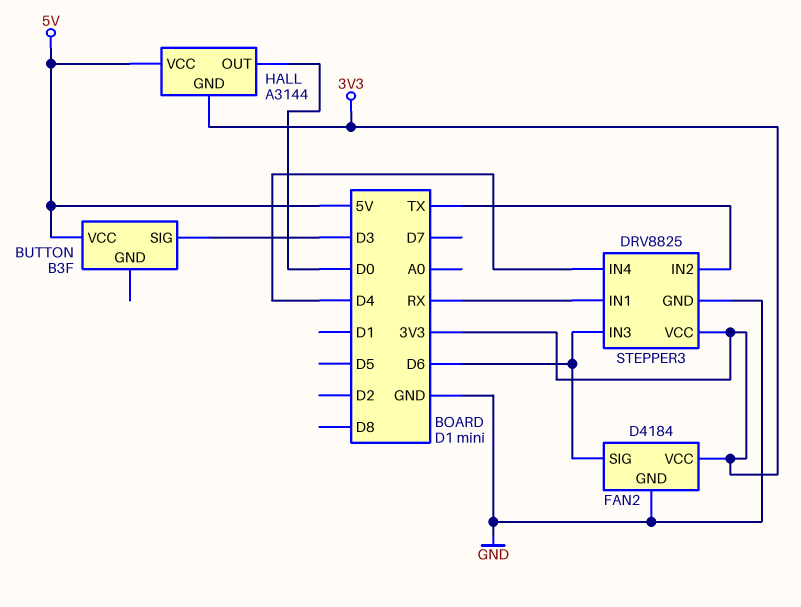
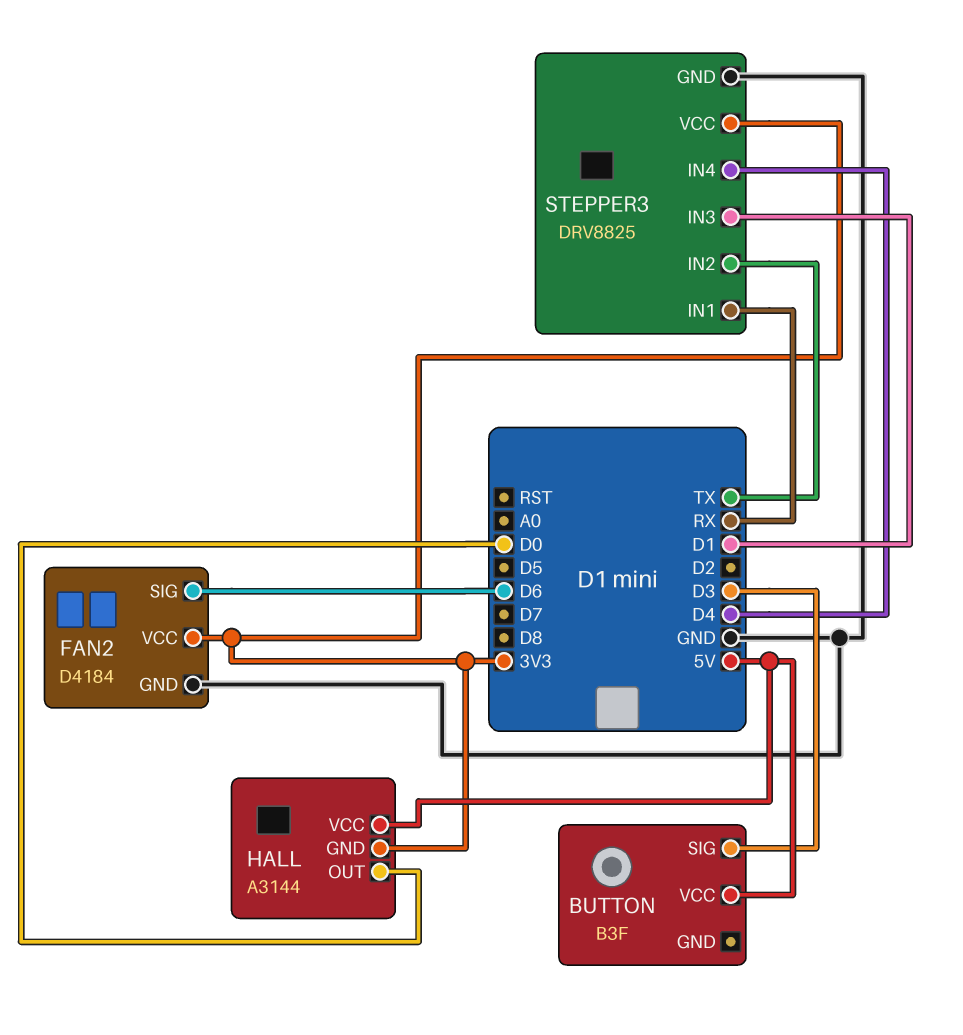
STEPPER3 pin IN3: D6 -> D1

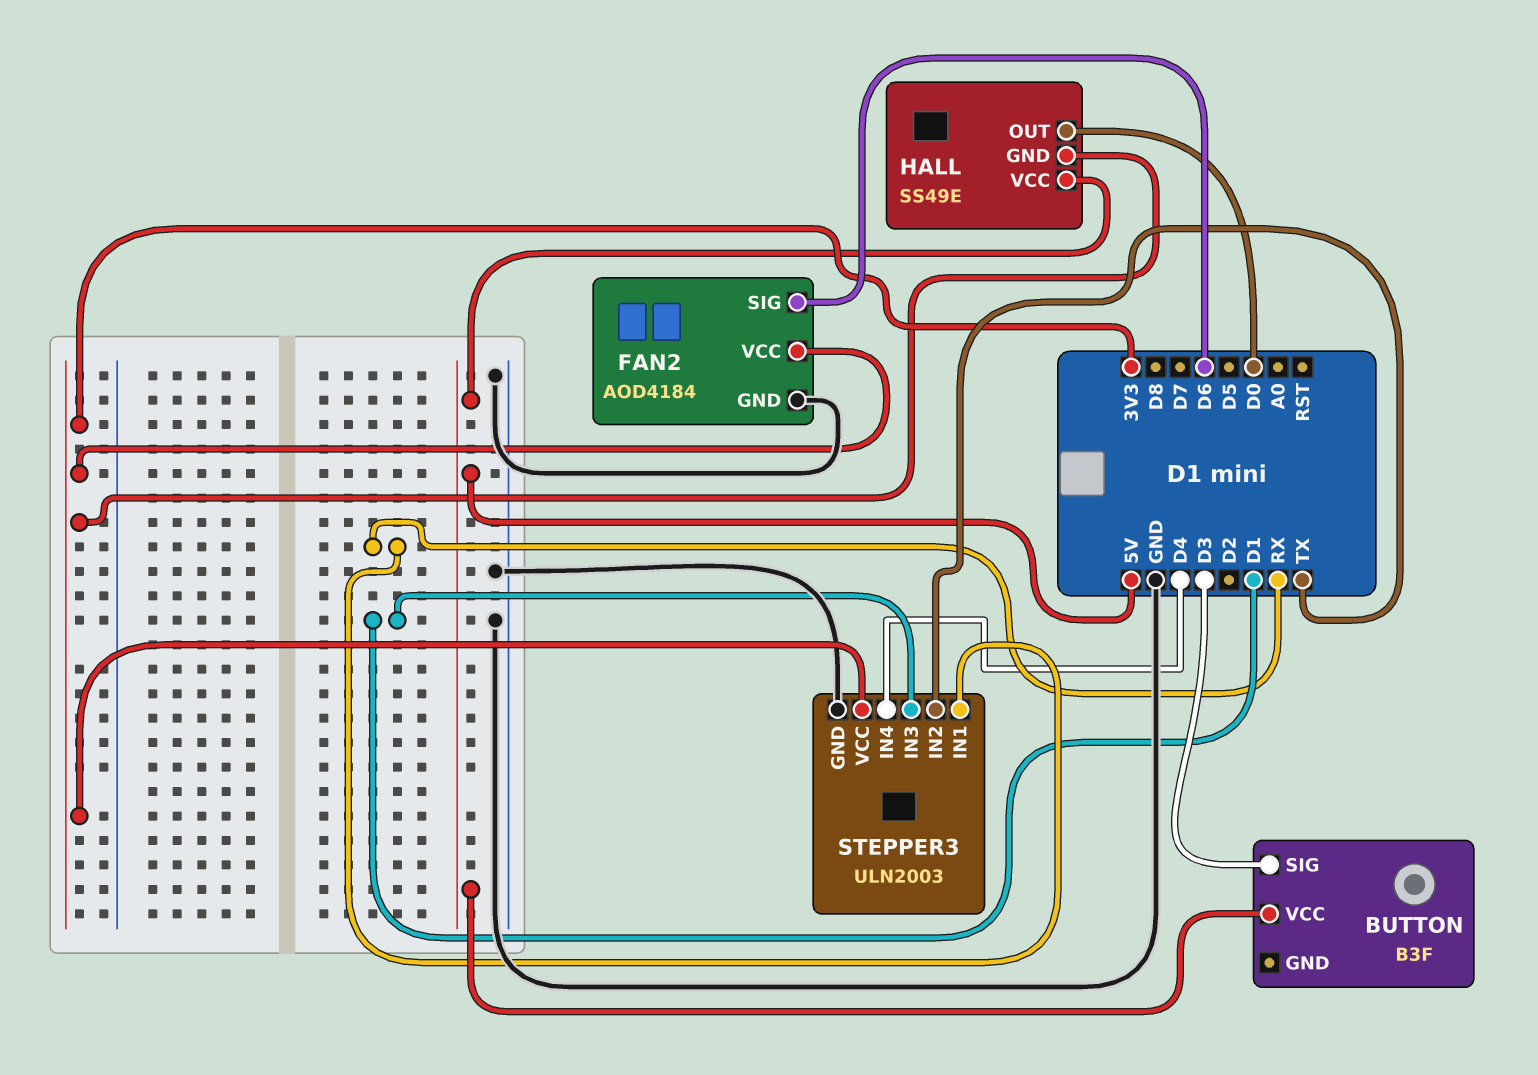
FAN2: D4184 -> AOD4184
HALL: A3144 -> SS49E
STEPPER3: DRV8825 -> ULN2003

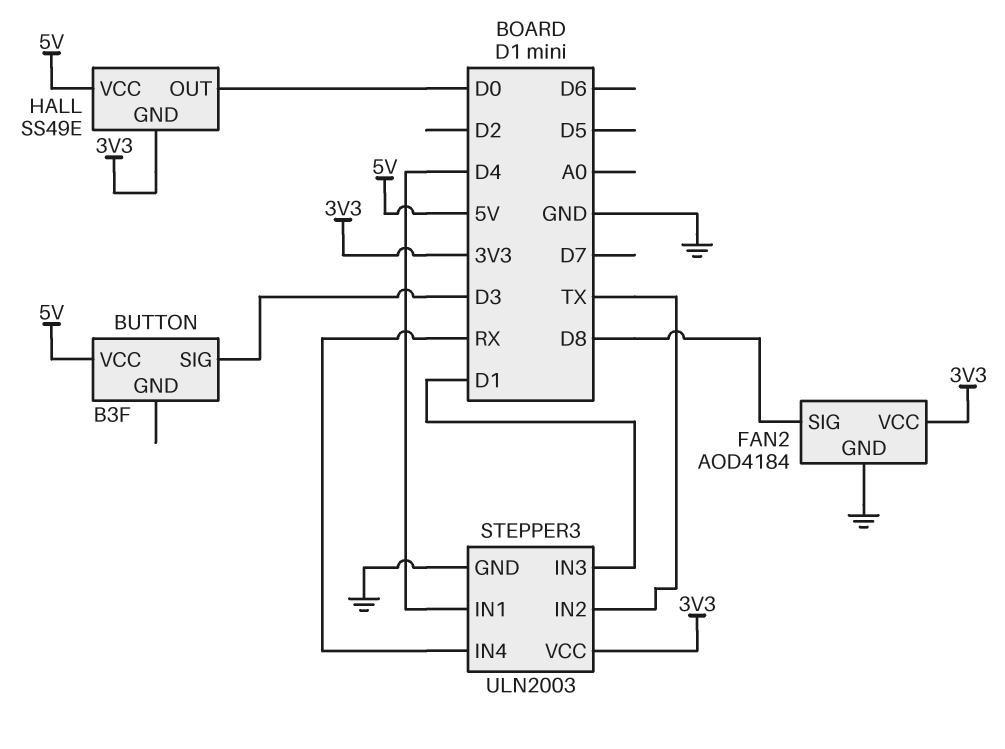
FAN2 pin SIG: D6 -> D8
STEPPER3 pin IN1: RX -> D4
STEPPER3 pin IN4: D4 -> RX

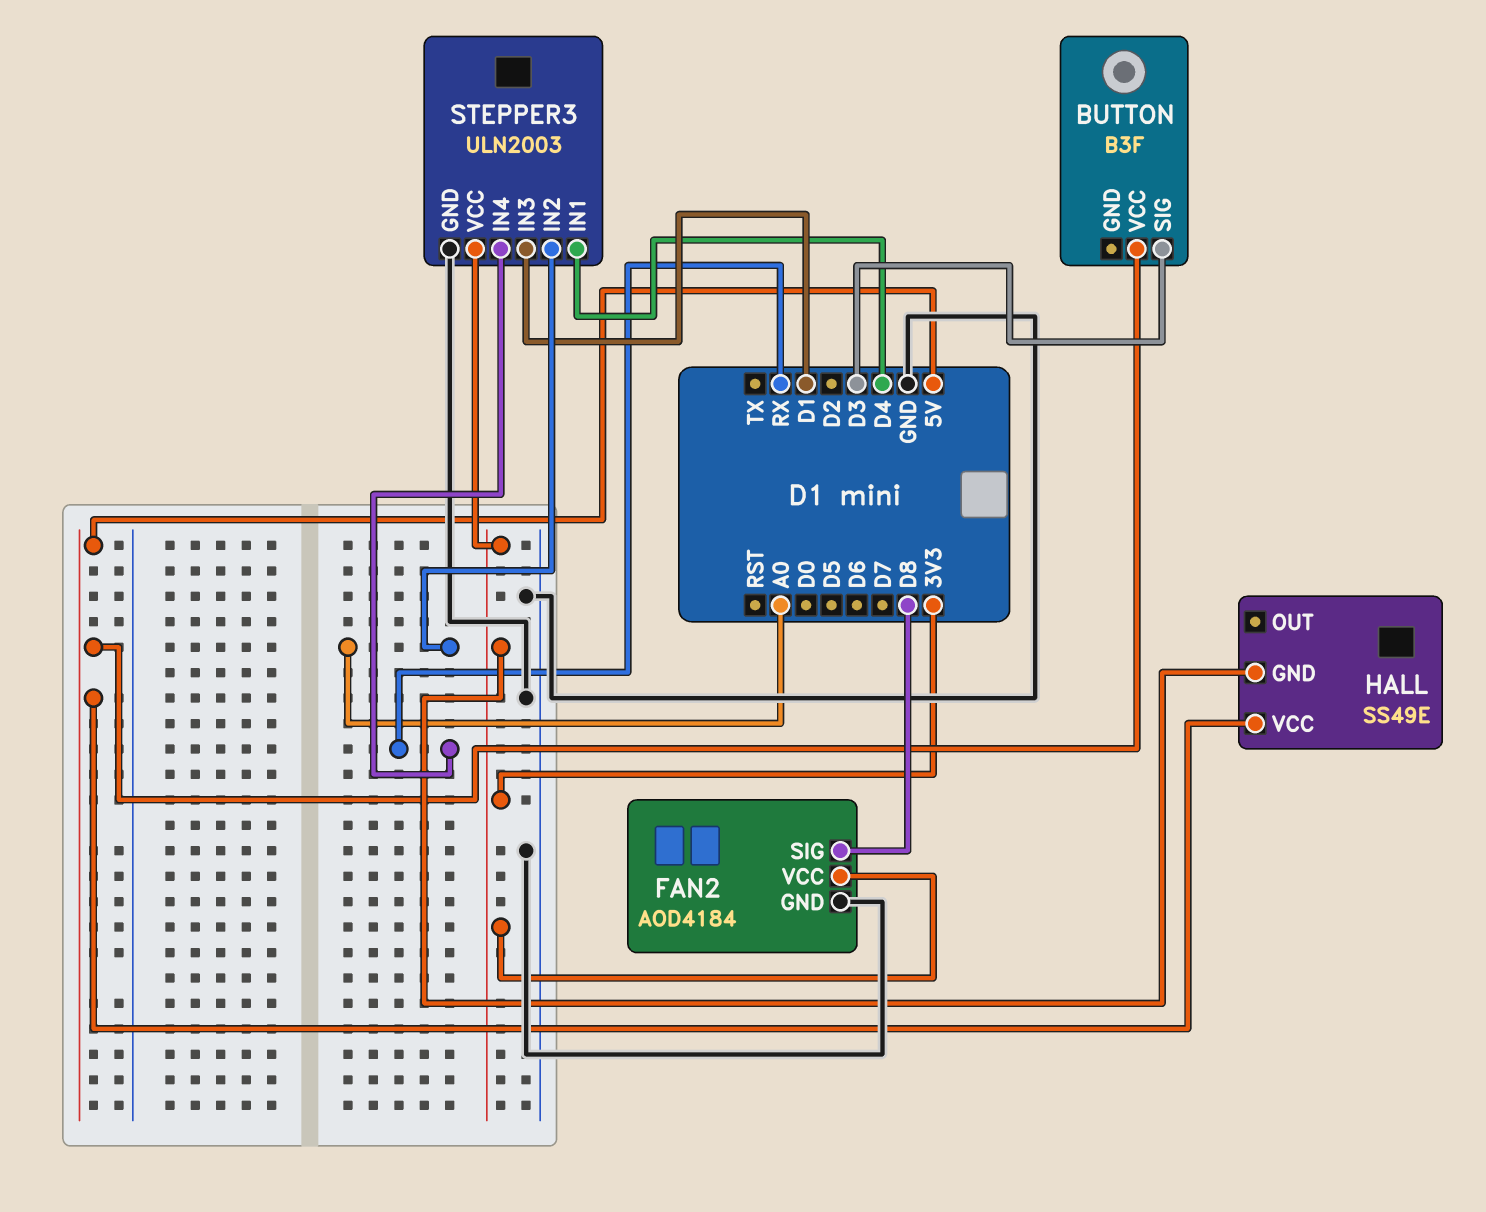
HALL pin OUT: D0 -> none
STEPPER3 pin IN2: TX -> A0

